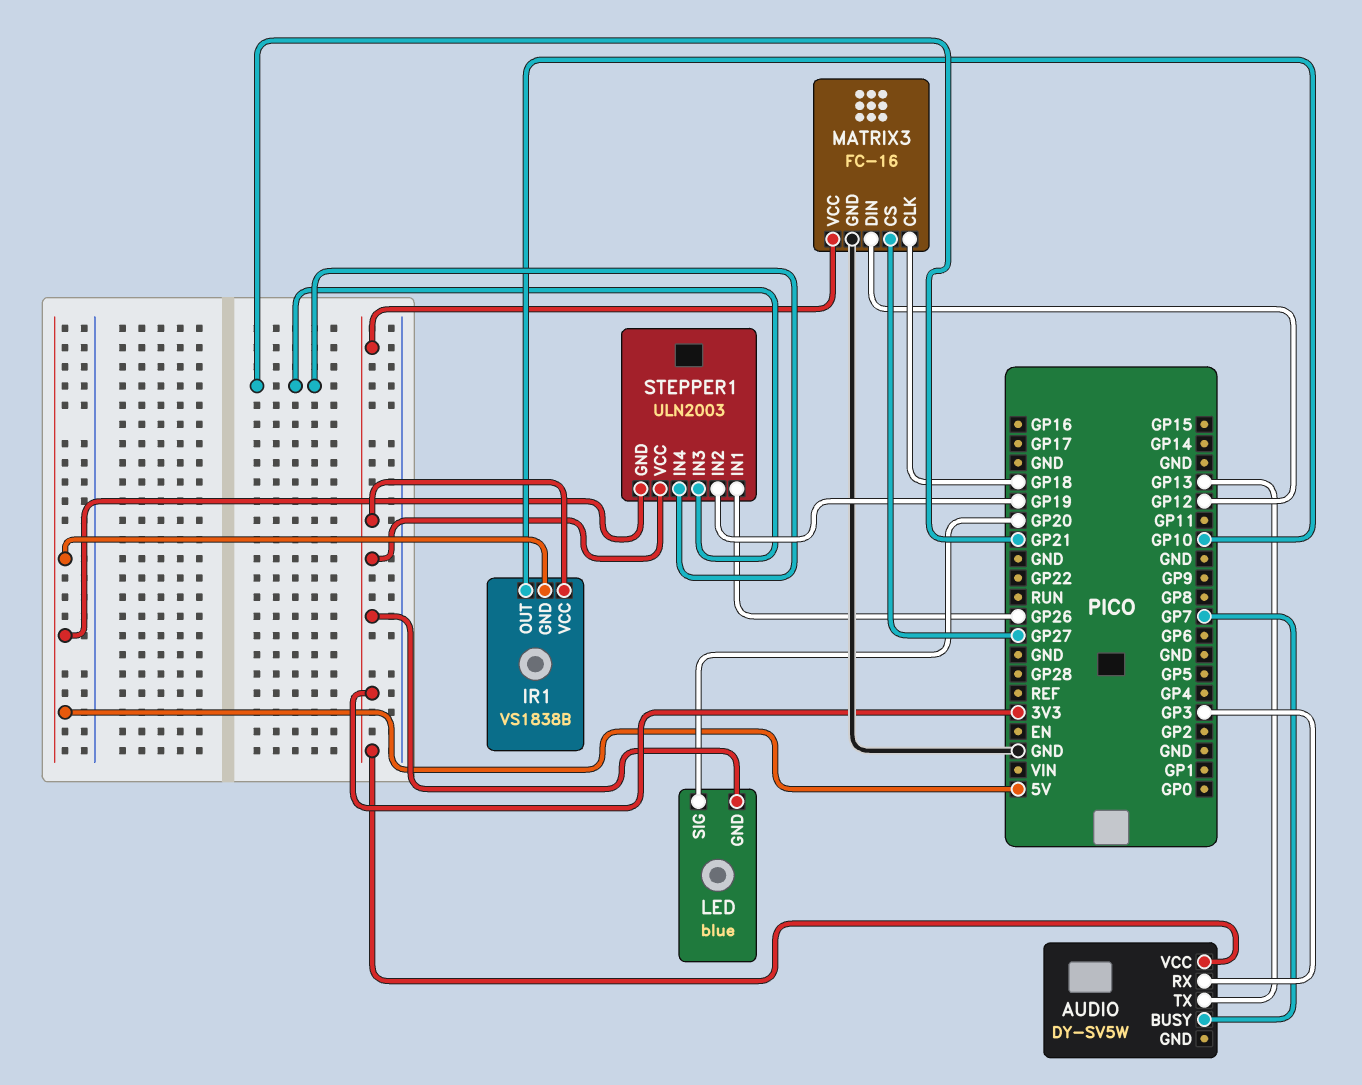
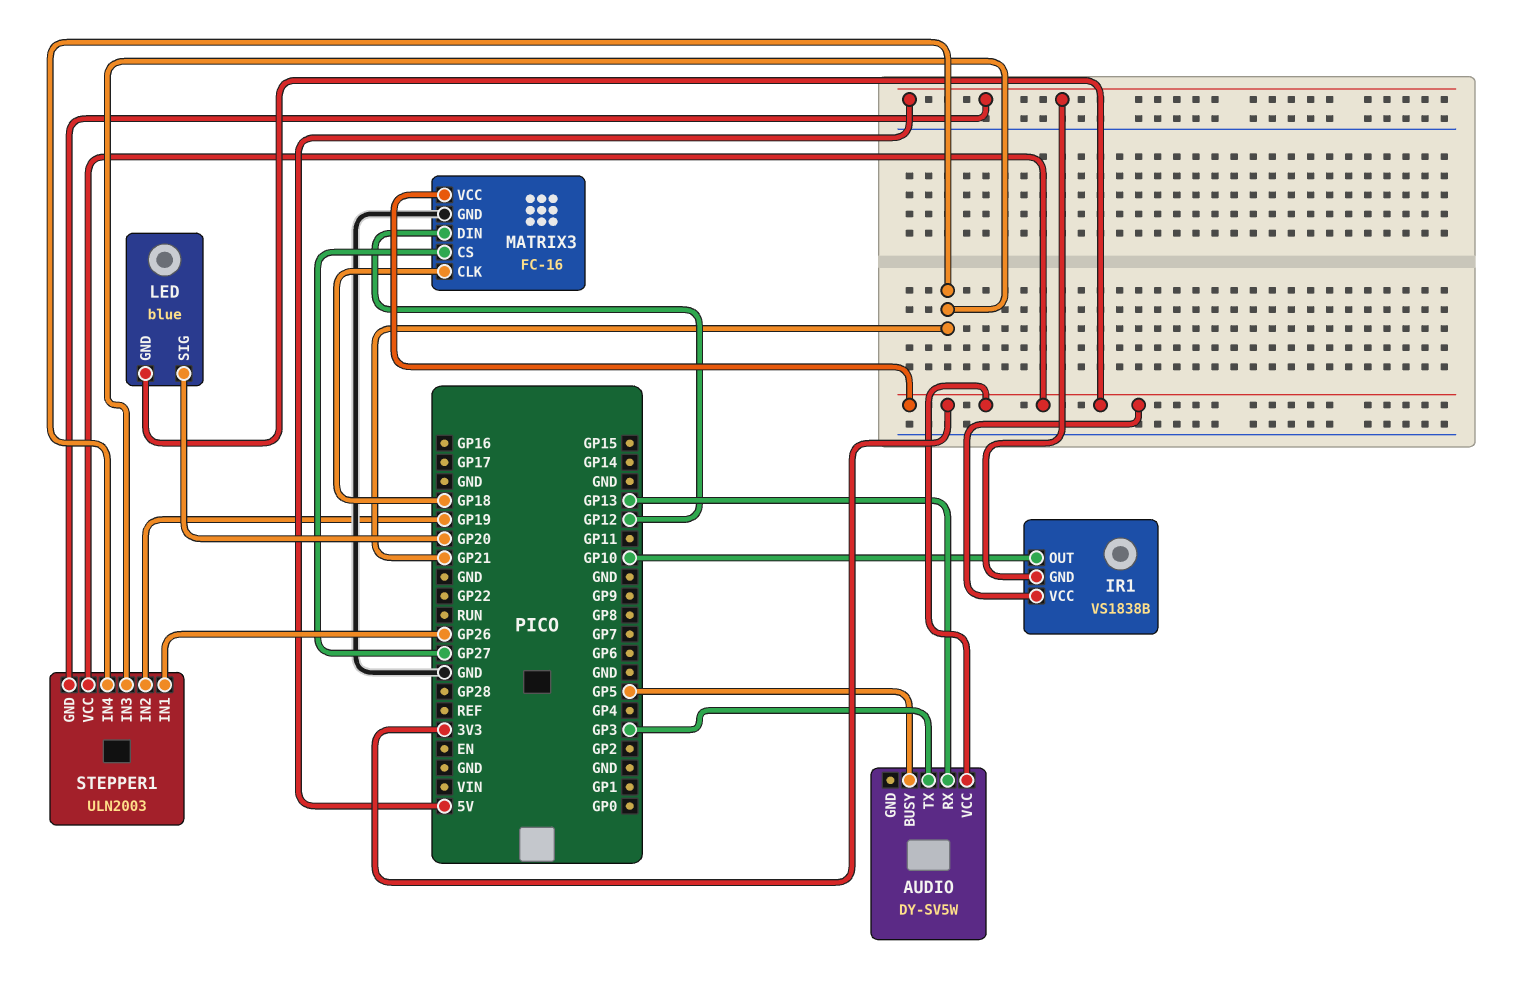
AUDIO pin BUSY: GP7 -> GP5
AUDIO pin RX: GP3 -> GP13
AUDIO pin TX: GP13 -> GP3

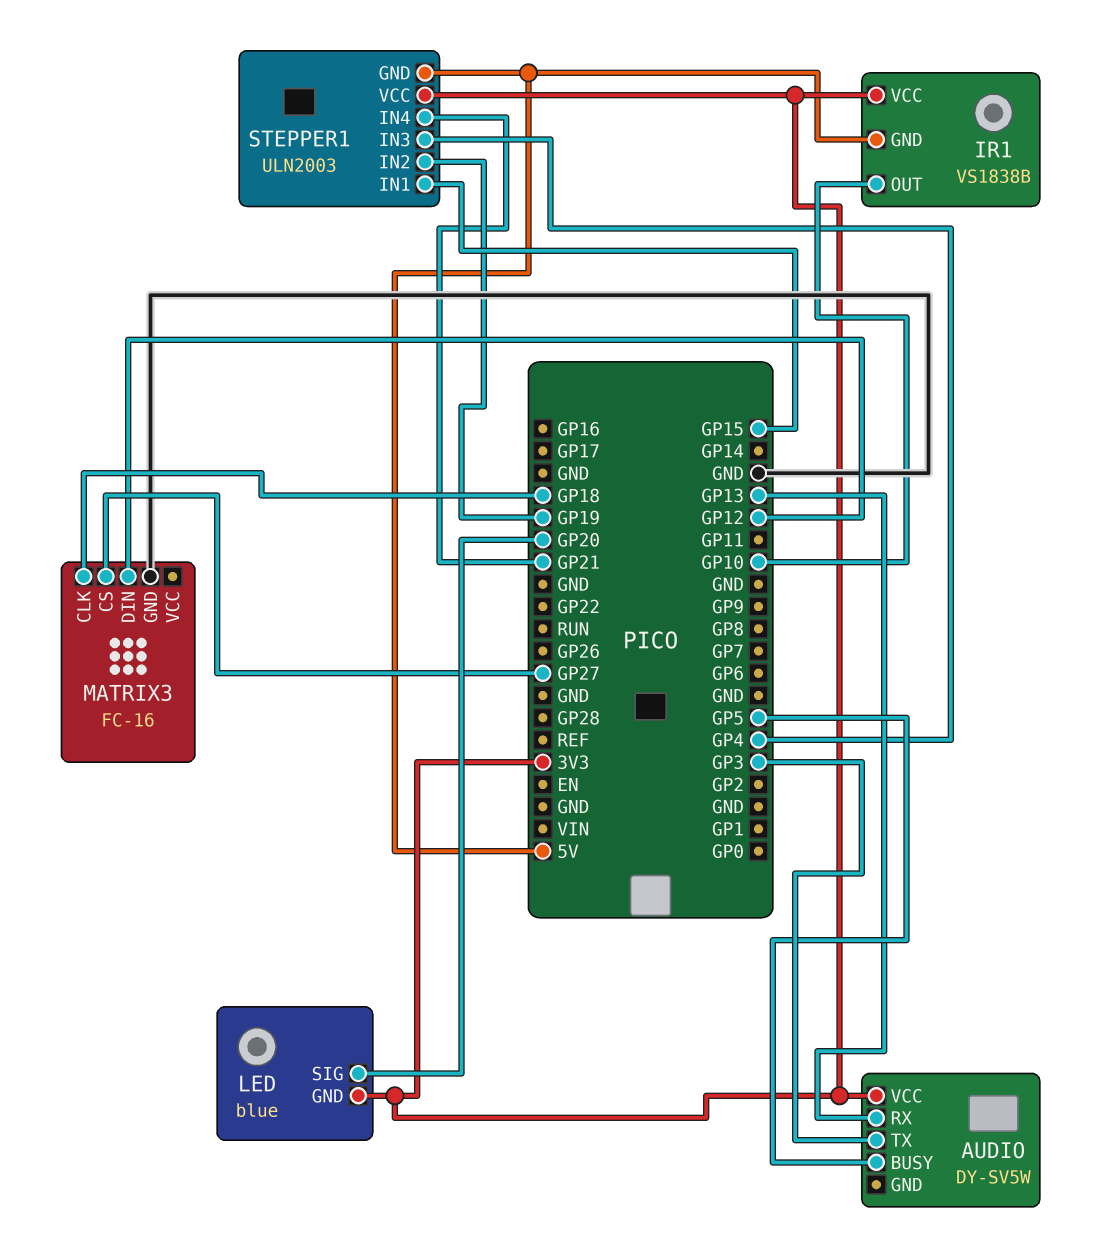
MATRIX3 pin VCC: 3V3 -> none
STEPPER1 pin IN1: GP26 -> GP15
STEPPER1 pin IN3: GP21 -> GP4

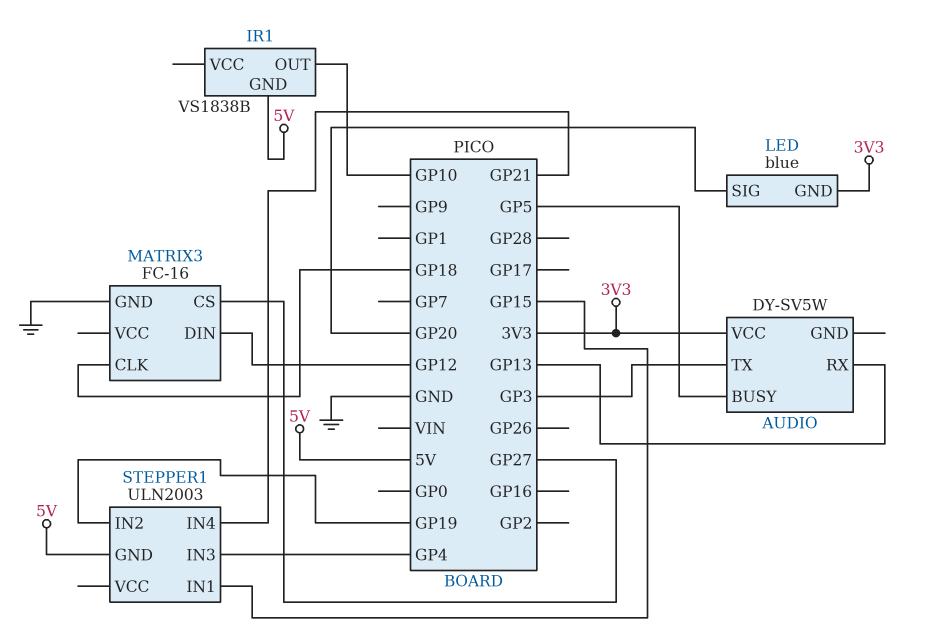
IR1 pin VCC: 3V3 -> none
STEPPER1 pin VCC: 3V3 -> none

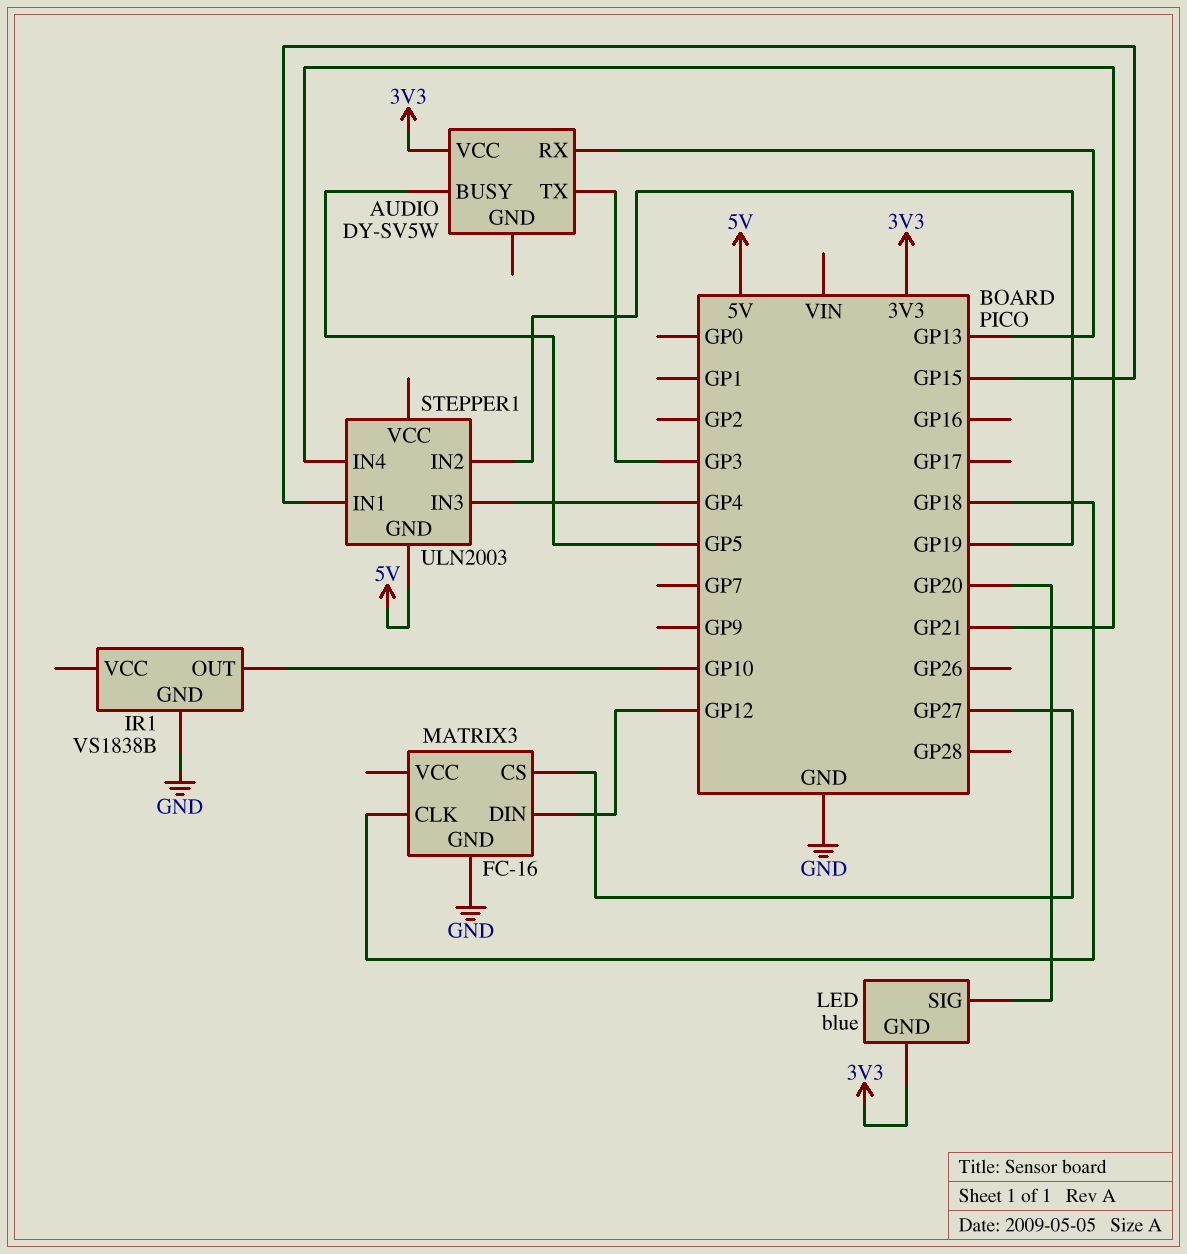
IR1 pin GND: 5V -> GND

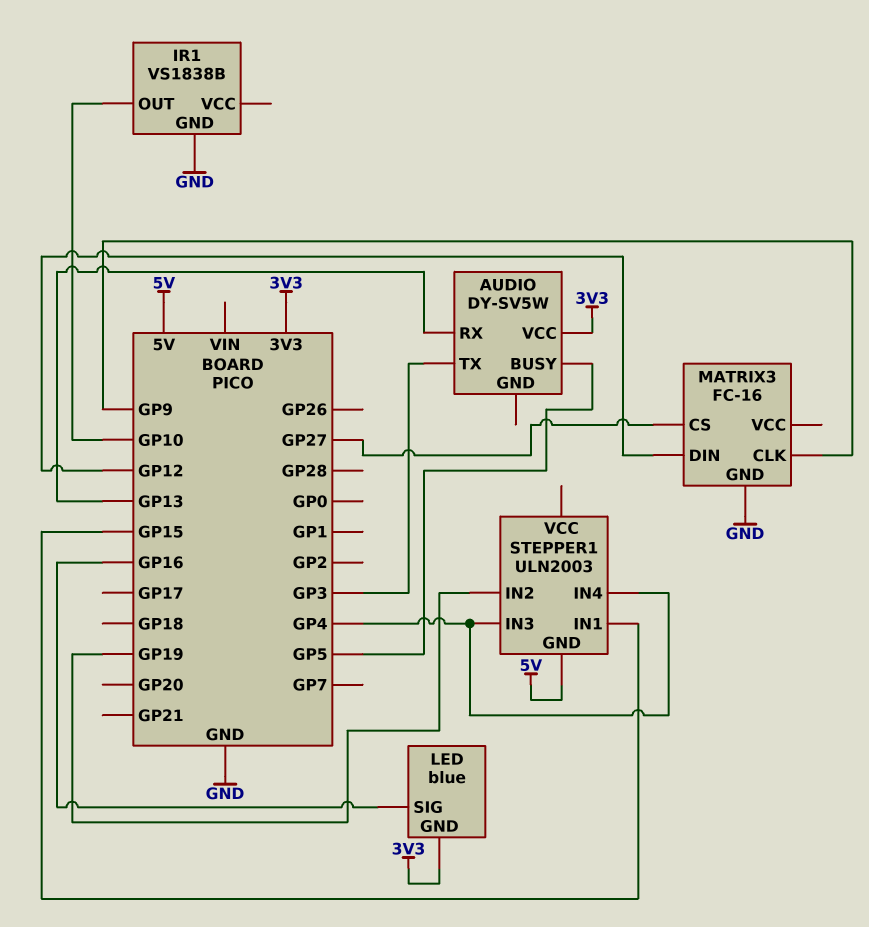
LED pin SIG: GP20 -> GP16
MATRIX3 pin CLK: GP18 -> GP9
STEPPER1 pin IN4: GP21 -> GP4

